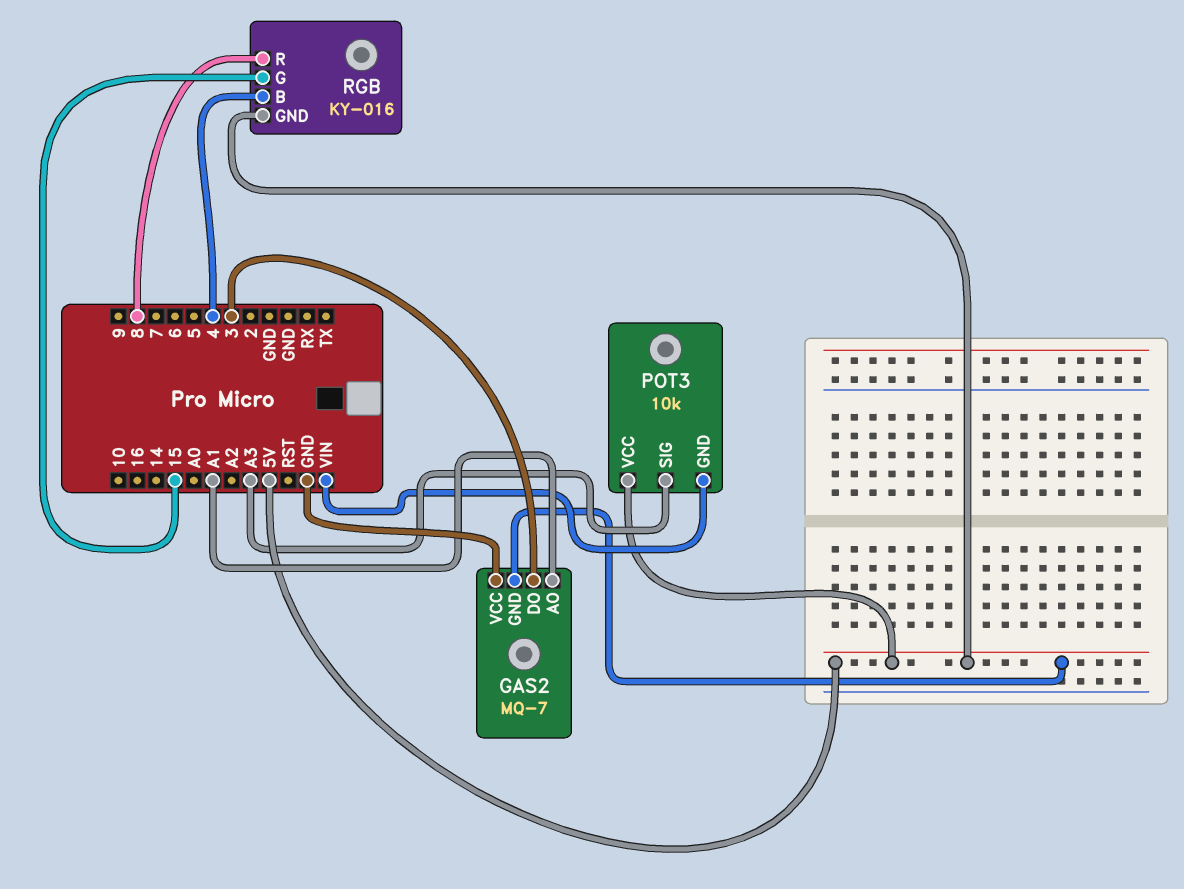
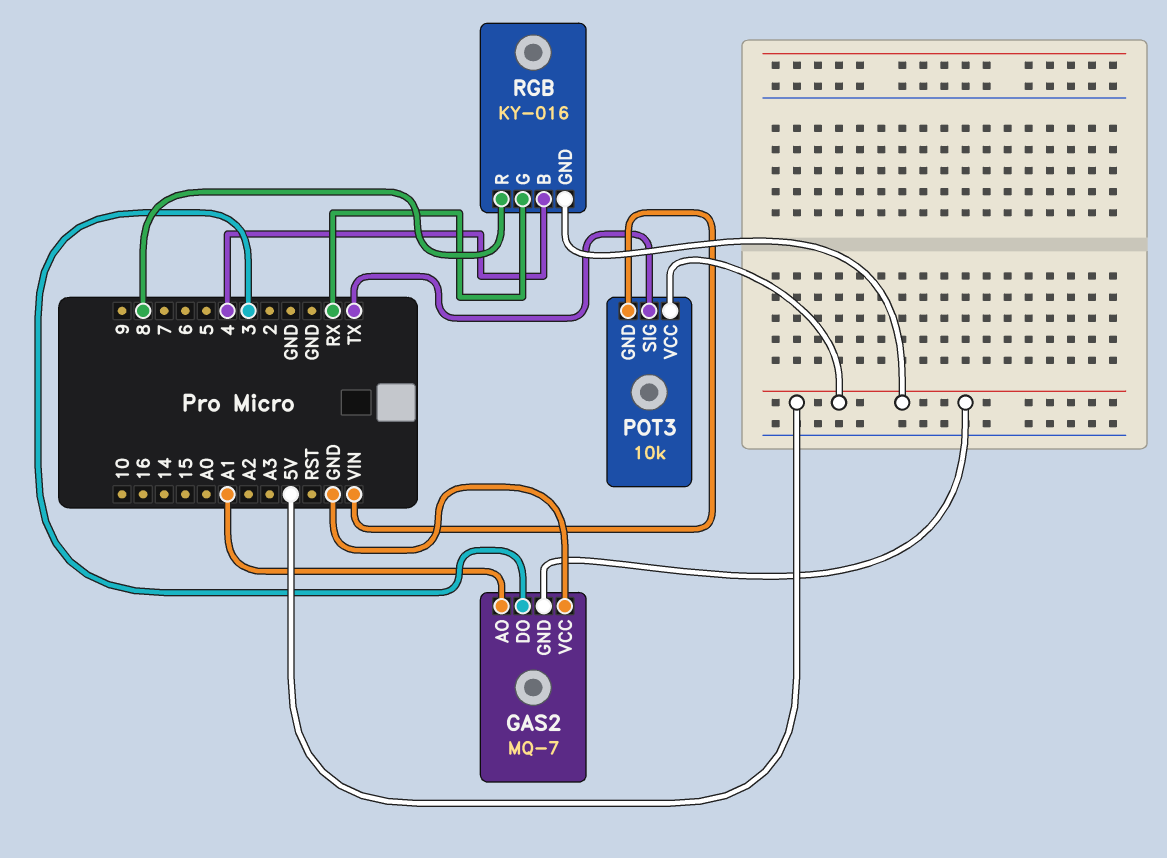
POT3 pin SIG: A3 -> TX
RGB pin G: 15 -> RX

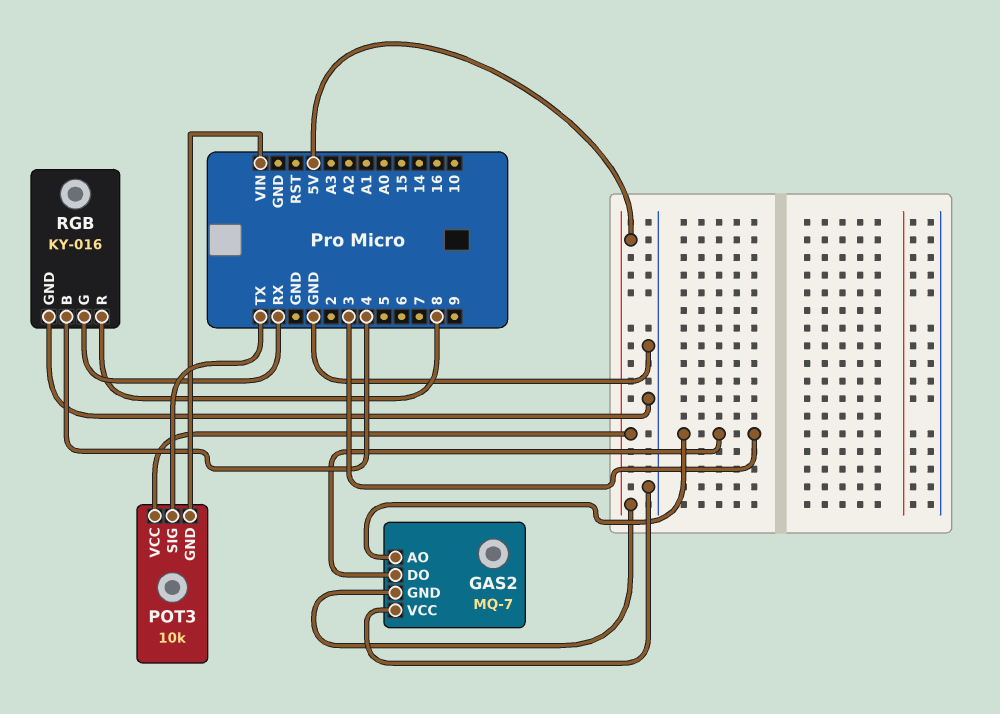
GAS2 pin AO: A1 -> 3
RGB pin GND: 5V -> GND

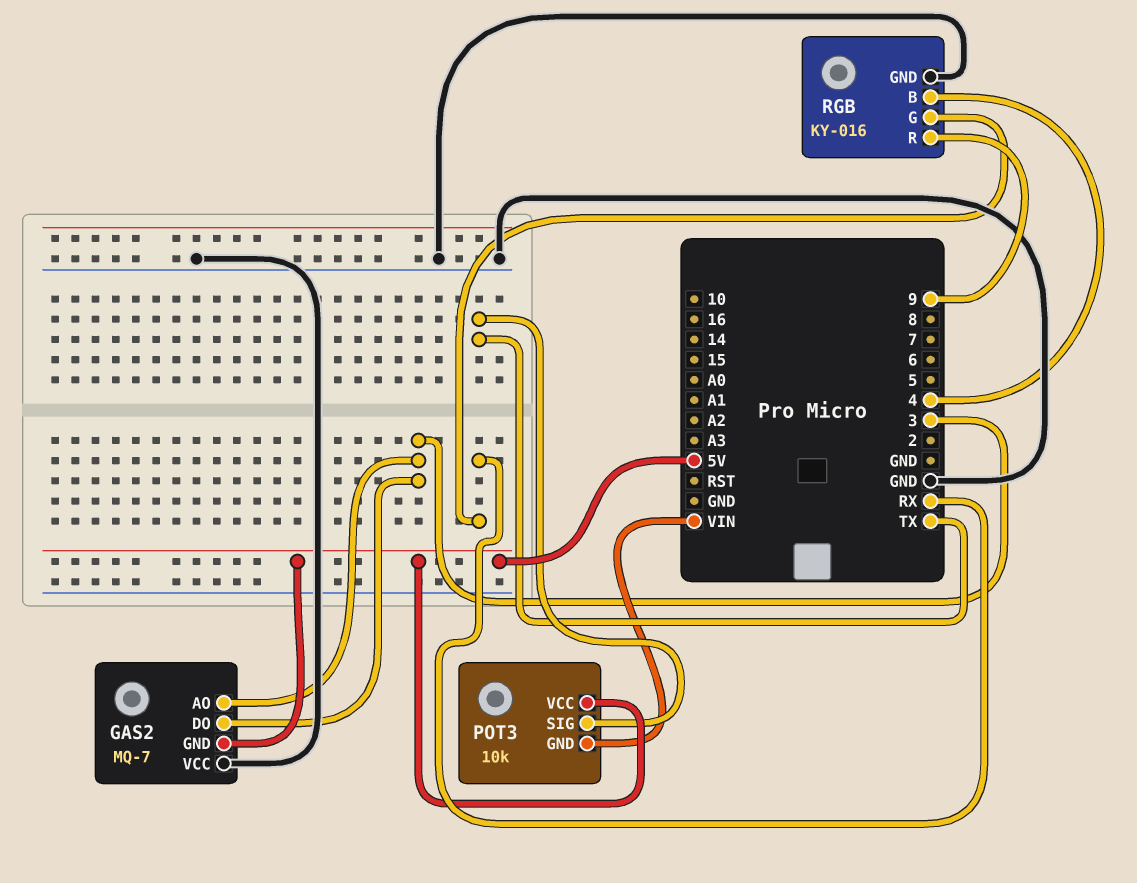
RGB pin R: 8 -> 9

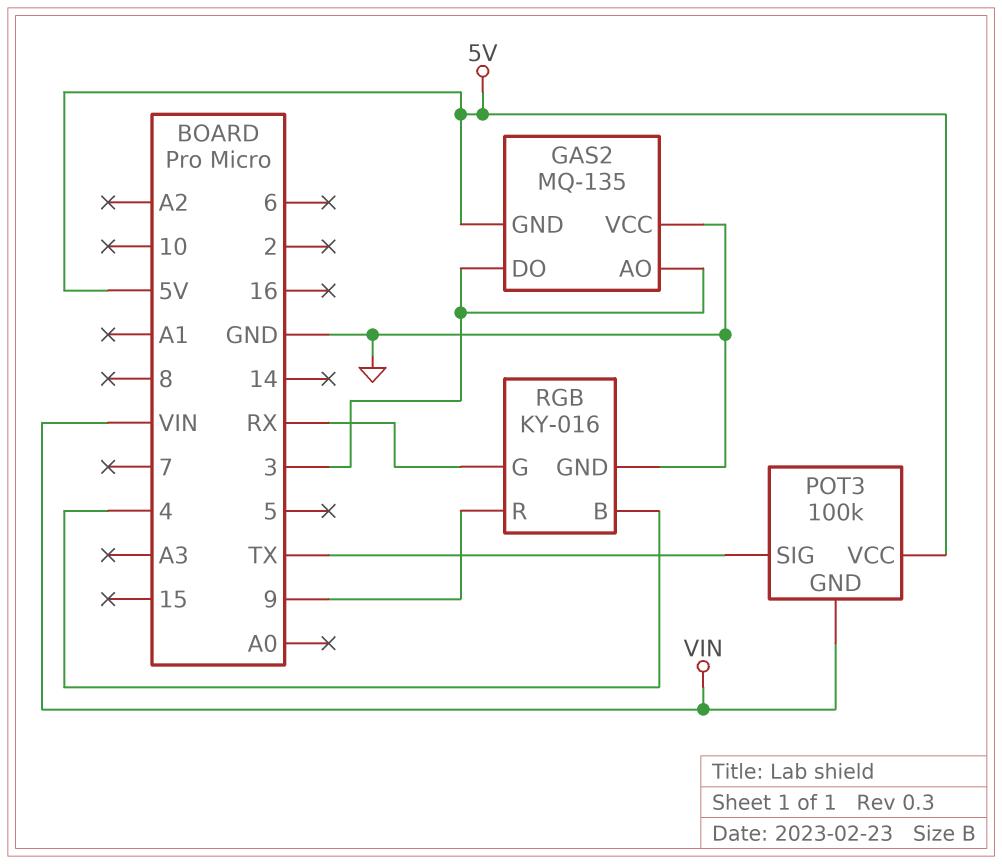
GAS2: MQ-7 -> MQ-135
POT3: 10k -> 100k

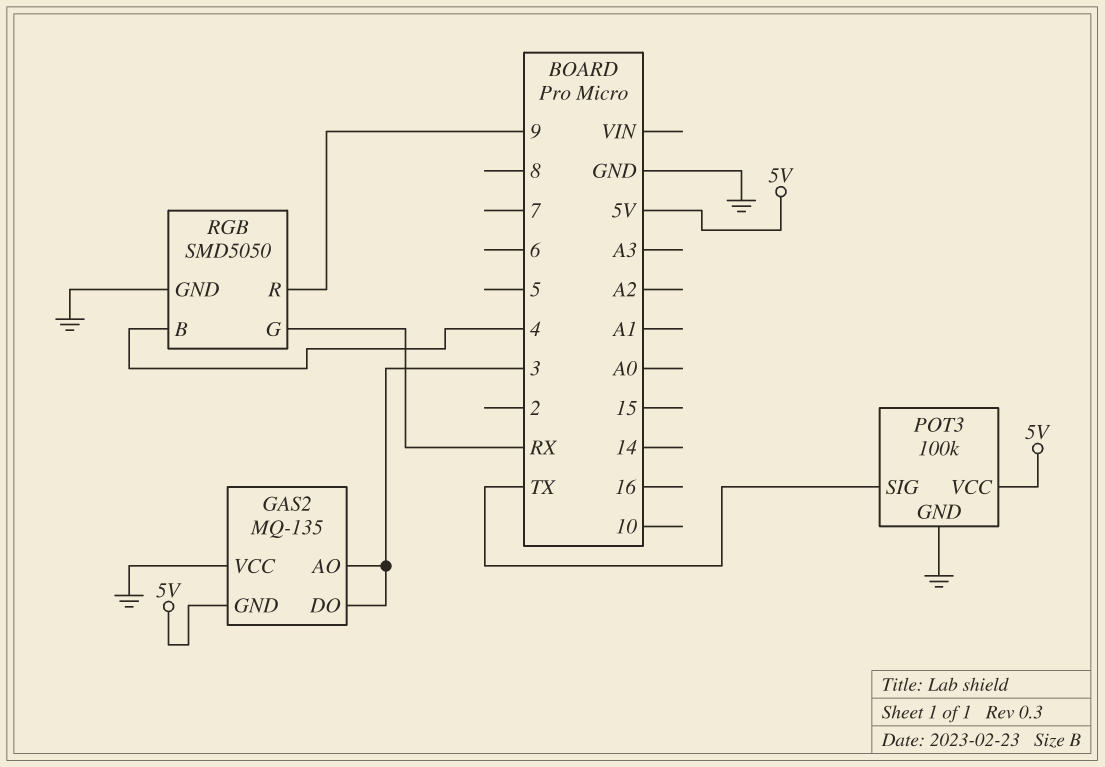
POT3 pin GND: VIN -> GND
RGB: KY-016 -> SMD5050

